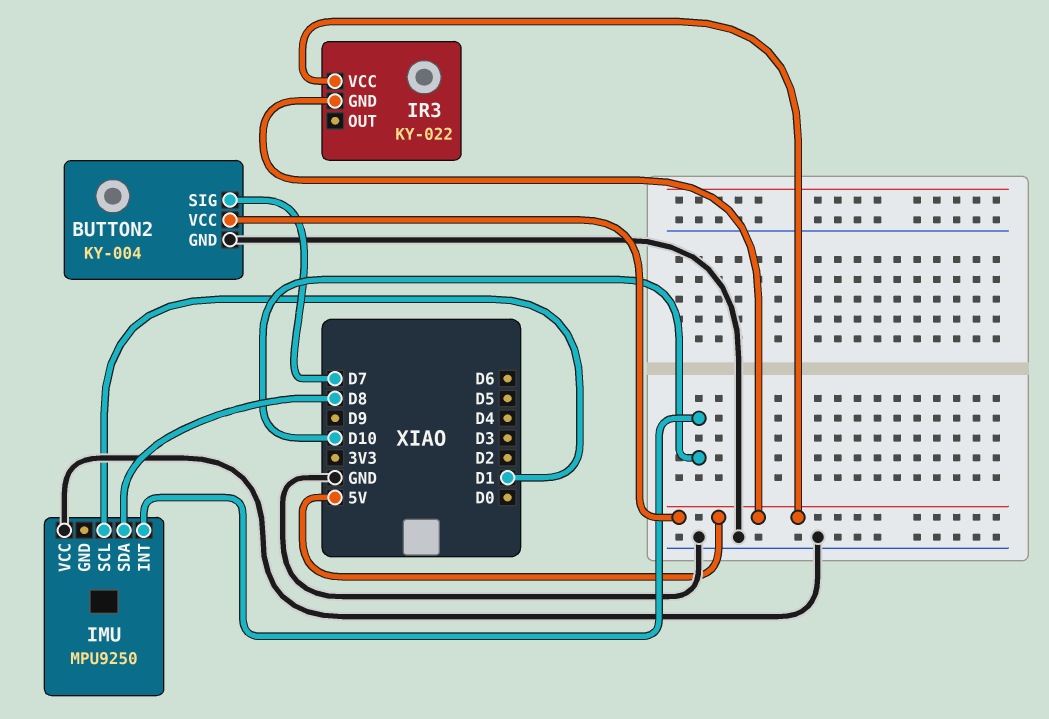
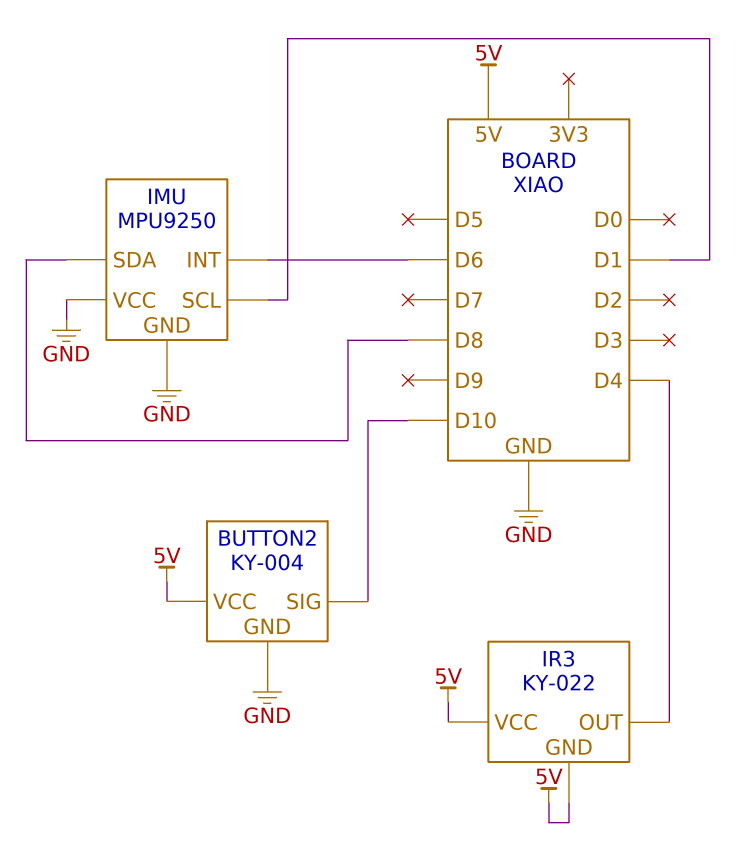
BUTTON2 pin SIG: D7 -> D10
IMU pin GND: none -> GND
IMU pin INT: D10 -> D6
IR3 pin OUT: none -> D4

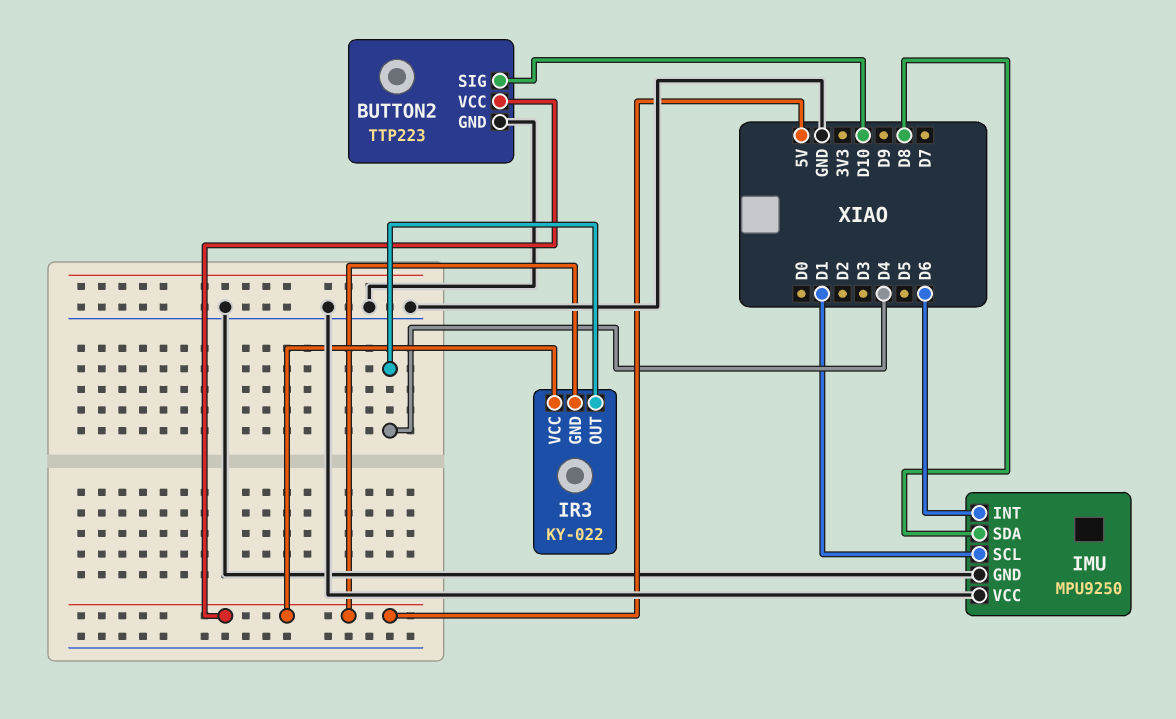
BUTTON2: KY-004 -> TTP223

